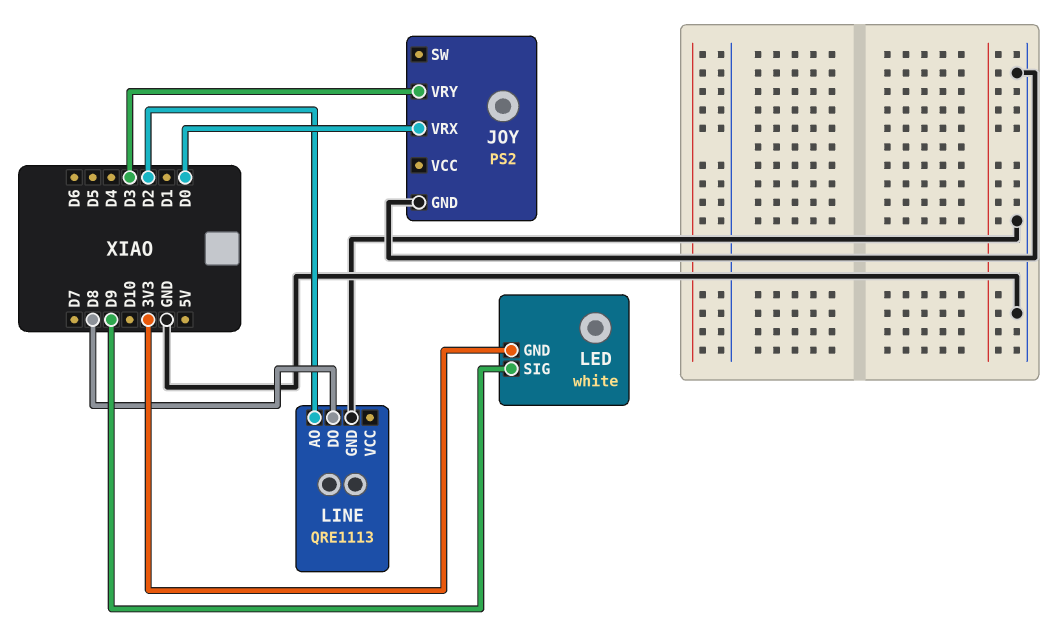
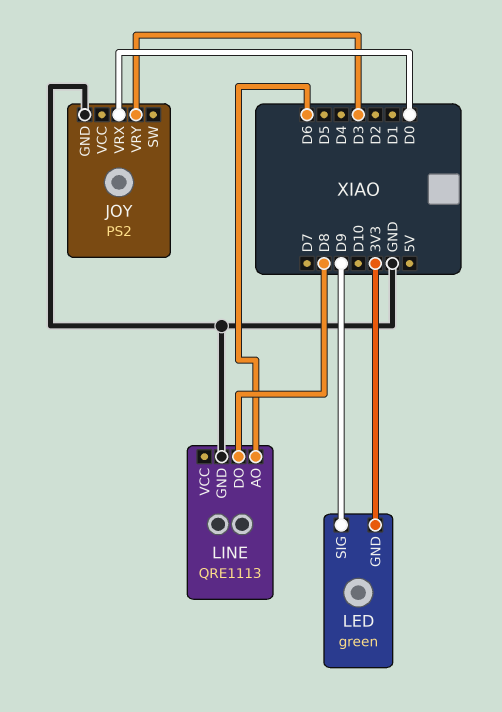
LED: white -> green
LINE pin AO: D2 -> D6

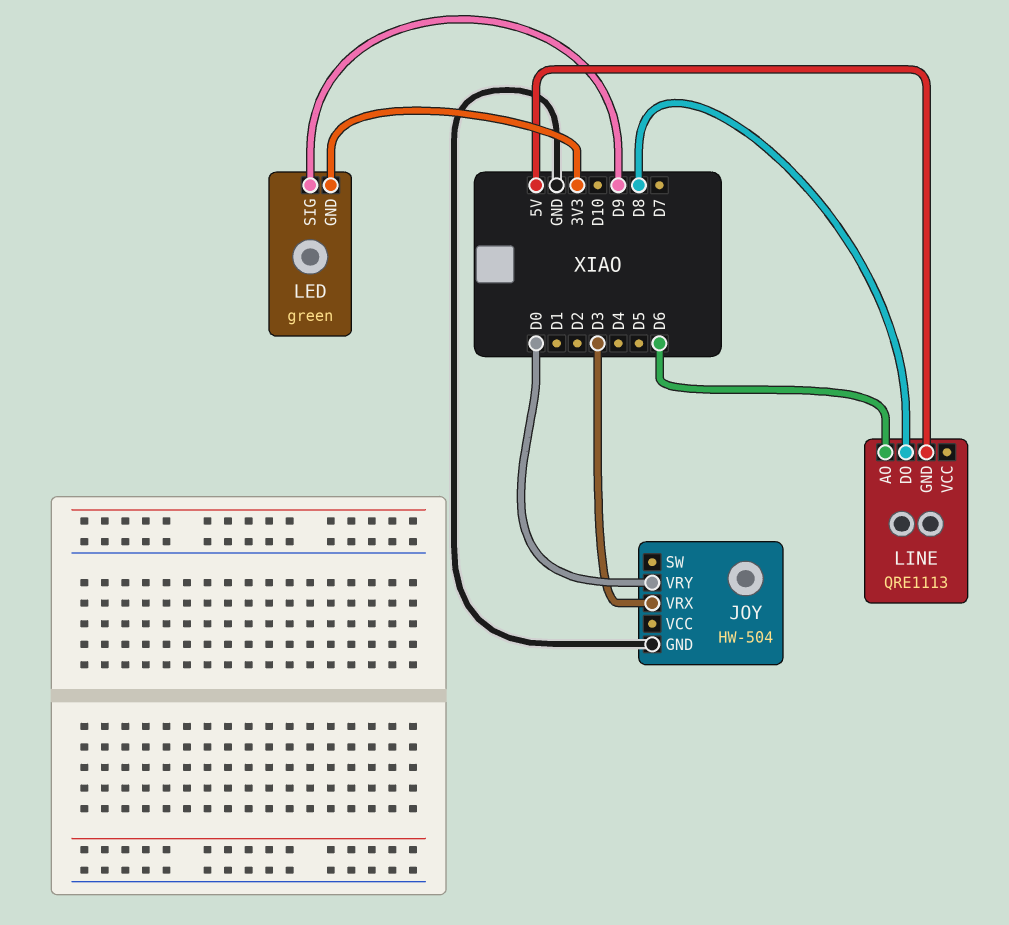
JOY: PS2 -> HW-504
JOY pin VRX: D0 -> D3
JOY pin VRY: D3 -> D0
LINE pin GND: GND -> 5V

